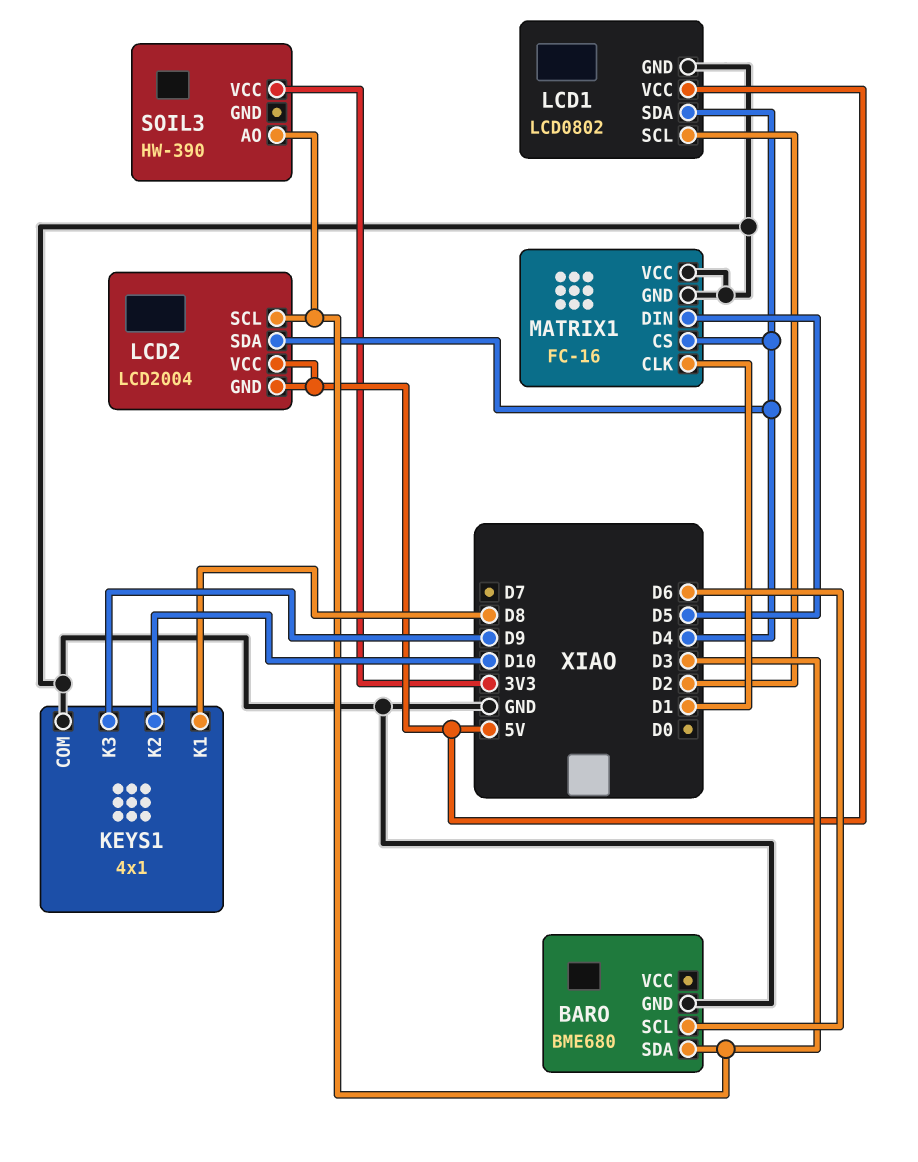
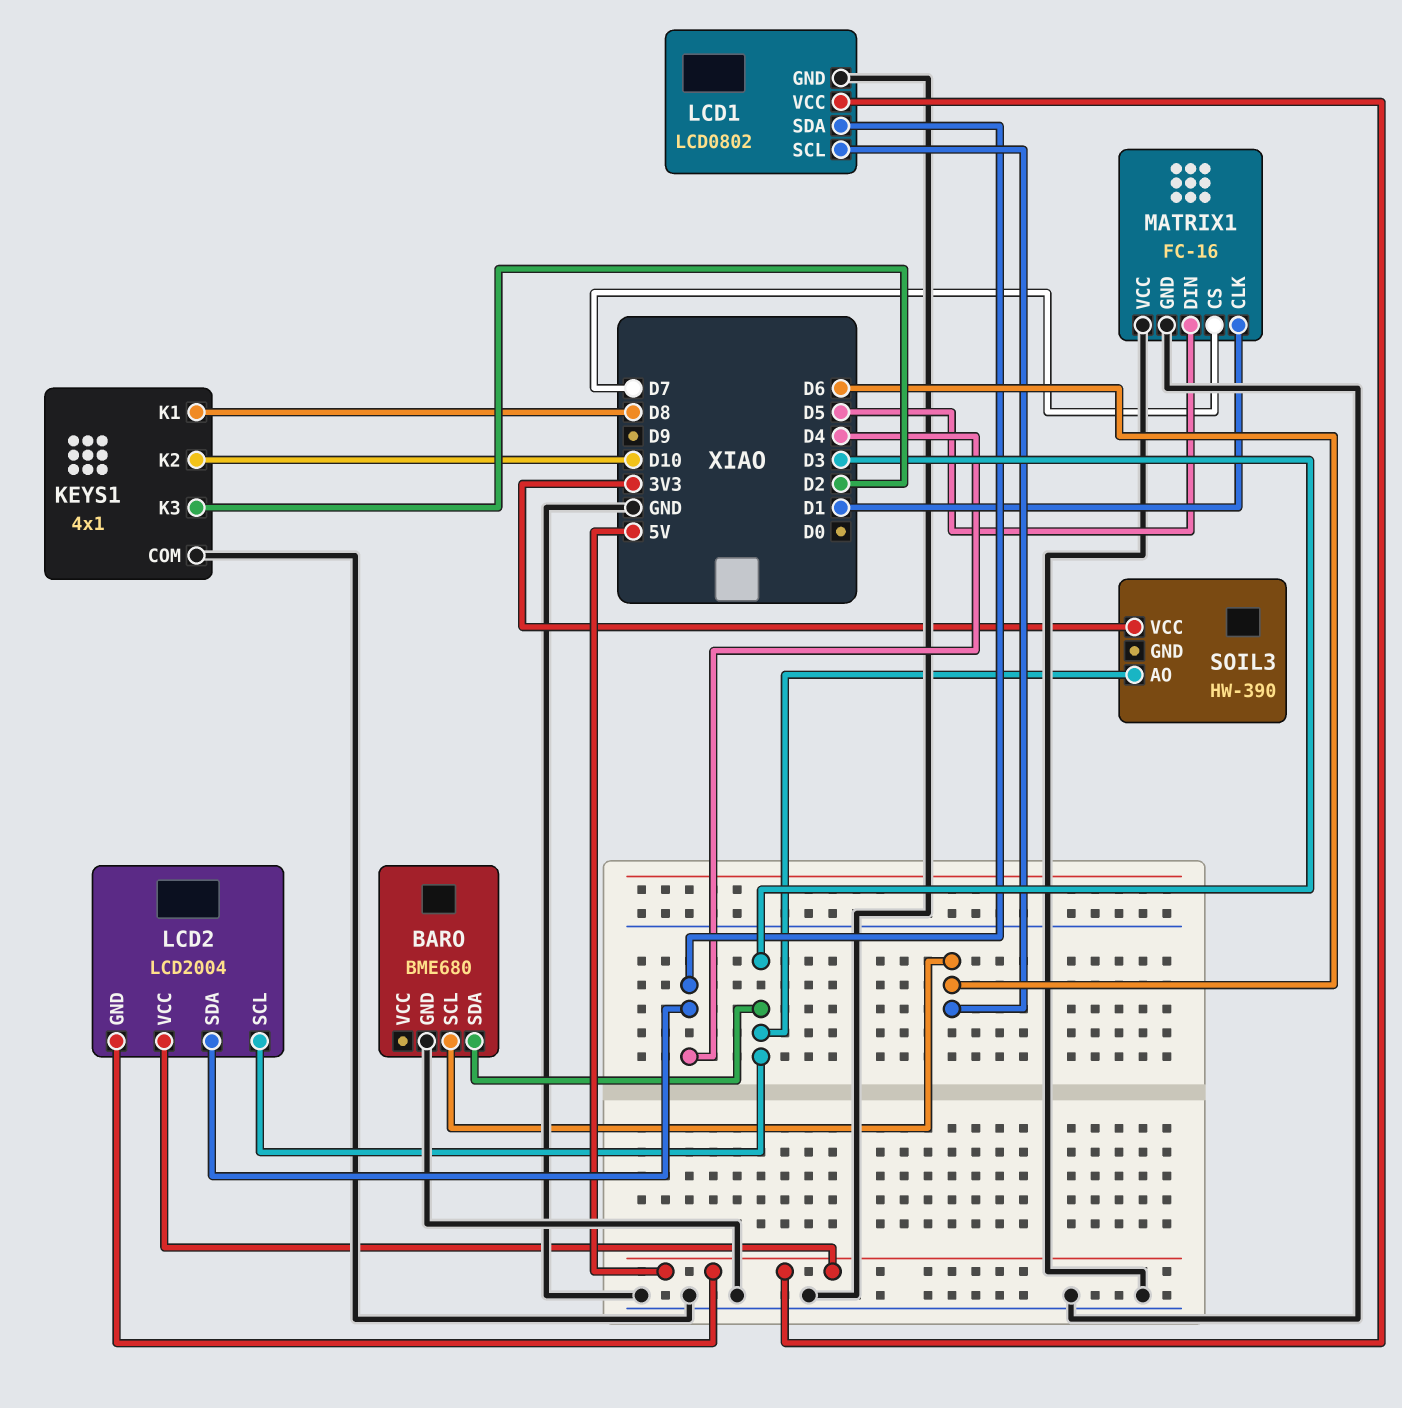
KEYS1 pin K3: D9 -> D2
LCD1 pin SCL: D2 -> D6
MATRIX1 pin CS: D4 -> D7

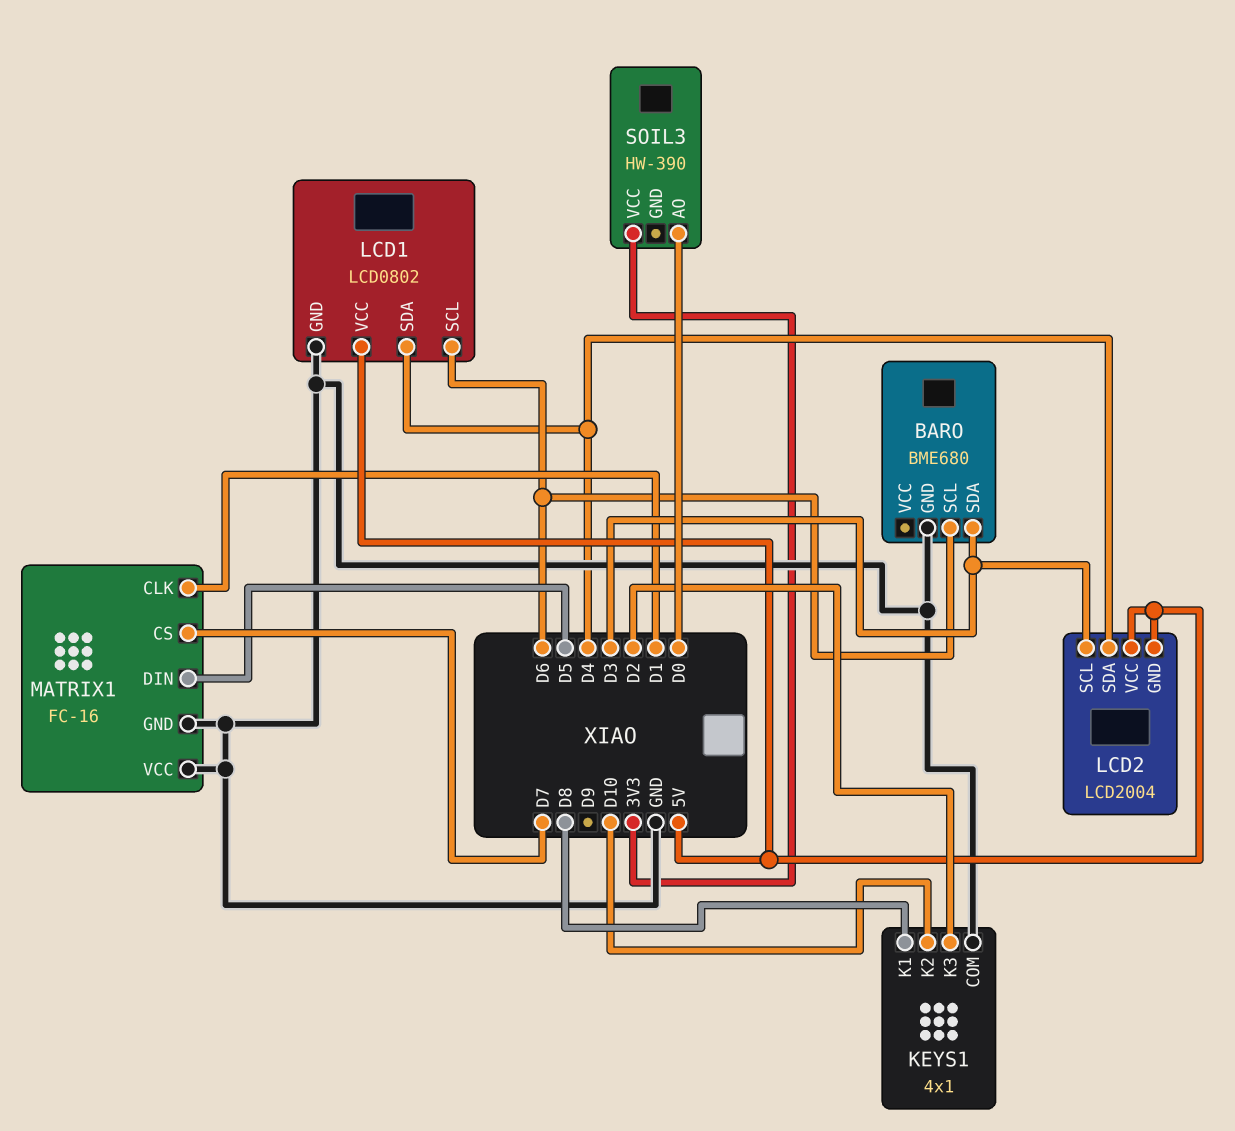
SOIL3 pin AO: D3 -> D0

